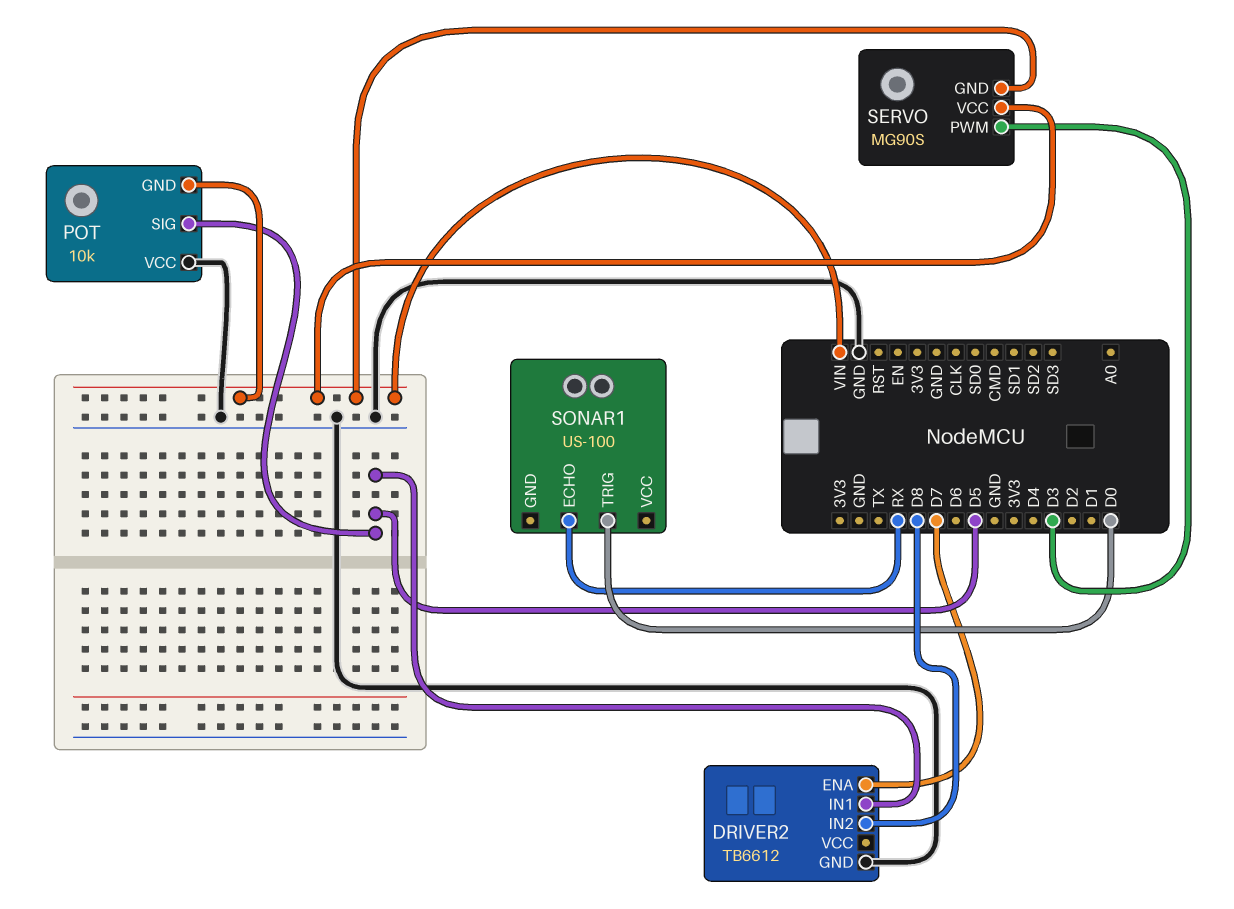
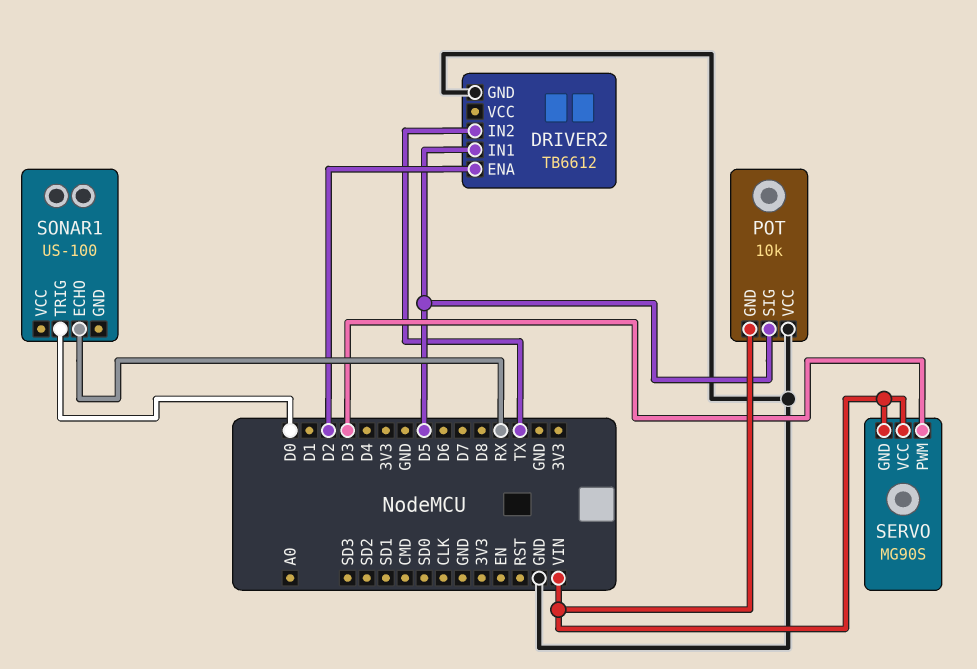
DRIVER2 pin ENA: D7 -> D2
DRIVER2 pin IN2: D8 -> TX

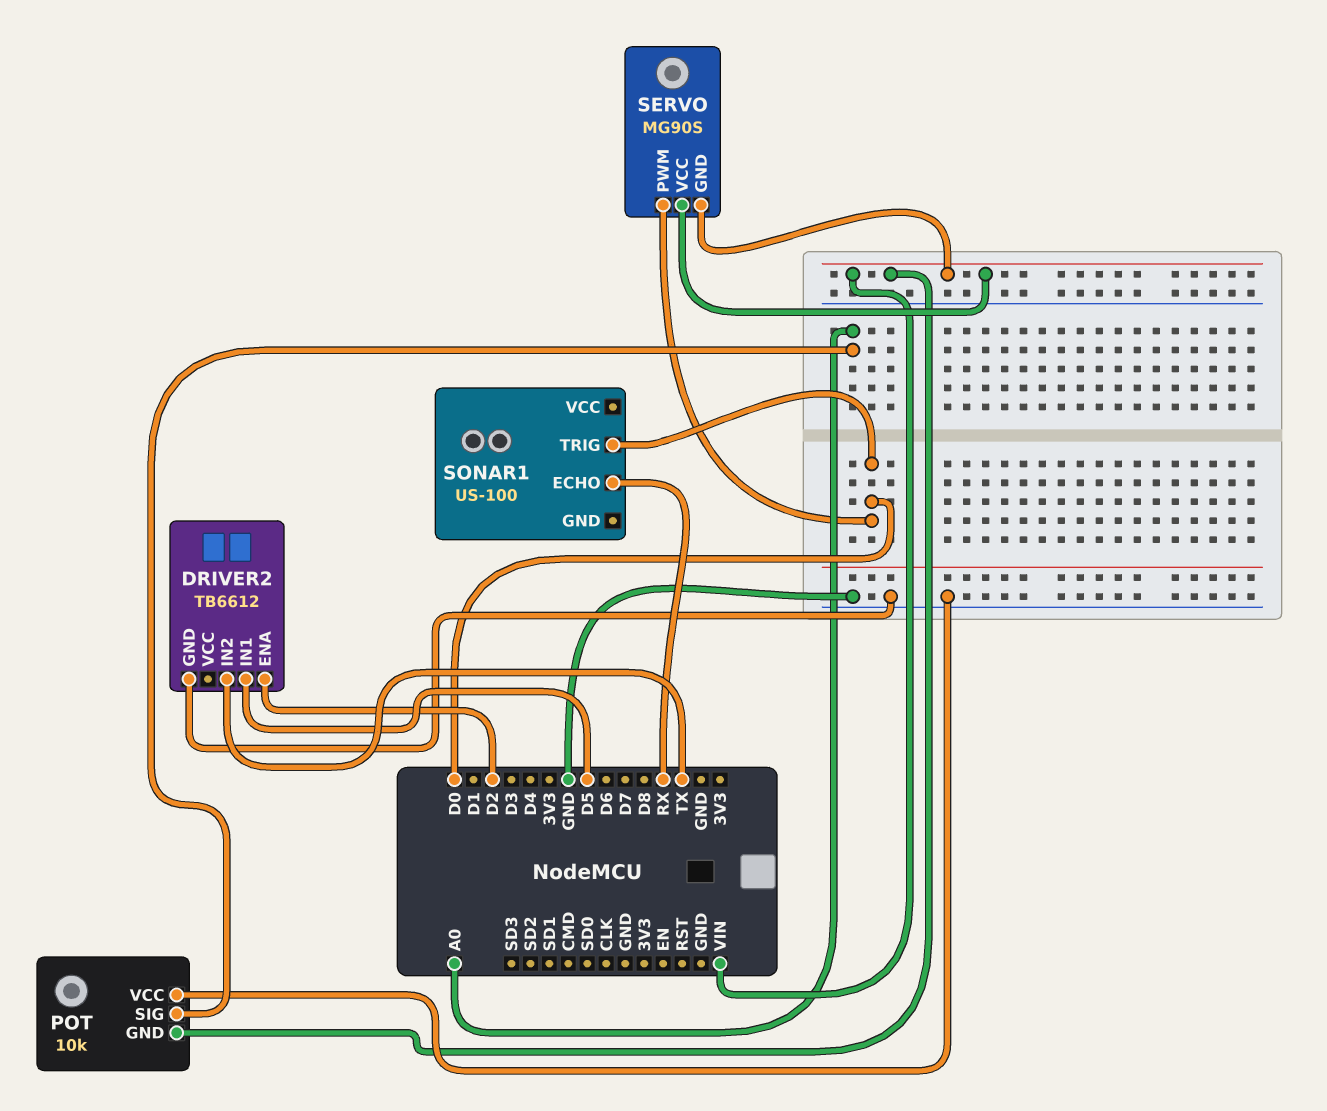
POT pin SIG: D5 -> A0
SERVO pin PWM: D3 -> D0

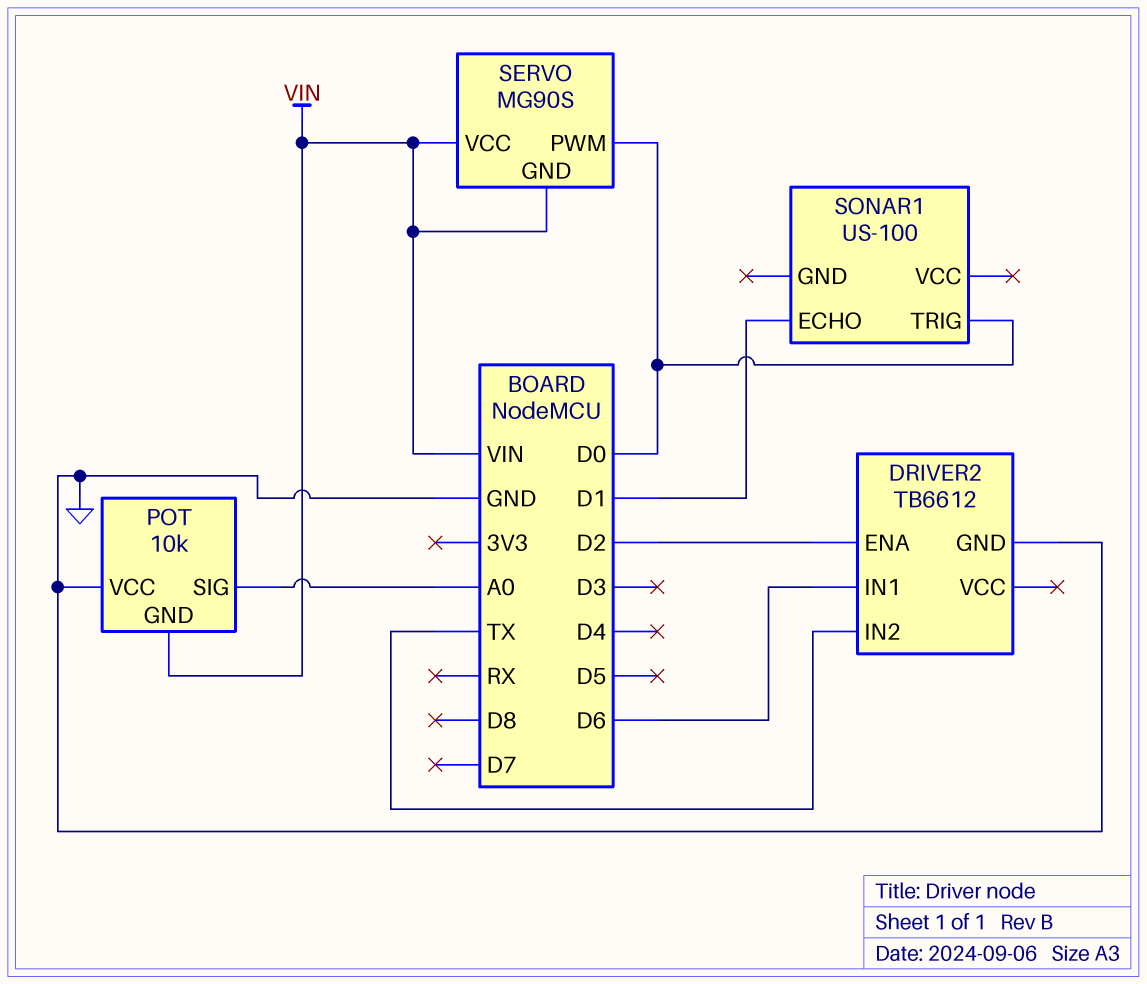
DRIVER2 pin IN1: D5 -> D6
SONAR1 pin ECHO: RX -> D1

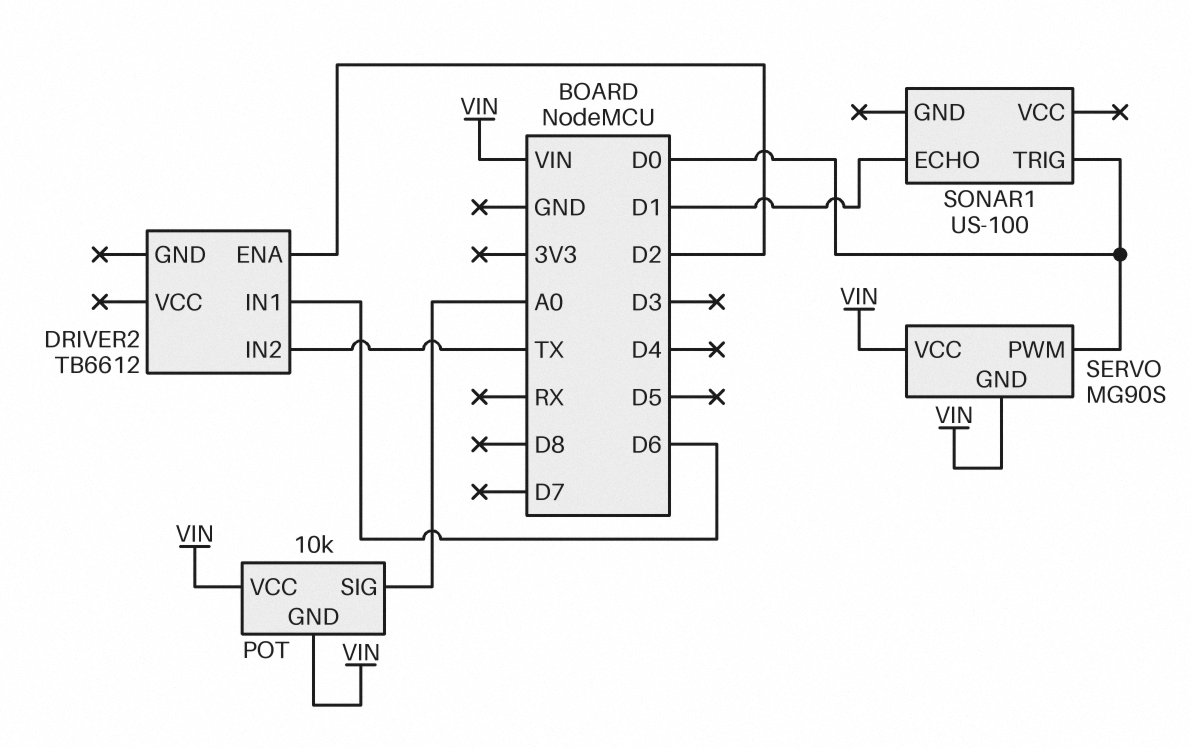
DRIVER2 pin GND: GND -> none
POT pin VCC: GND -> VIN

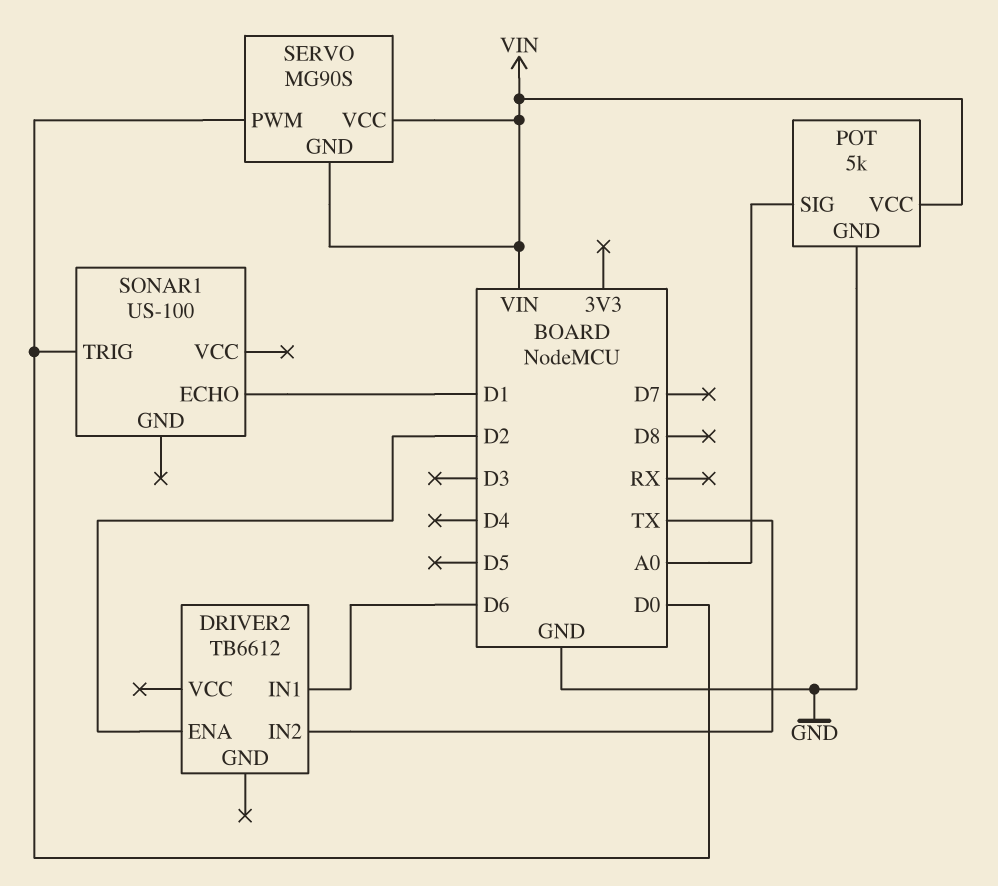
POT: 10k -> 5k
POT pin GND: VIN -> GND

